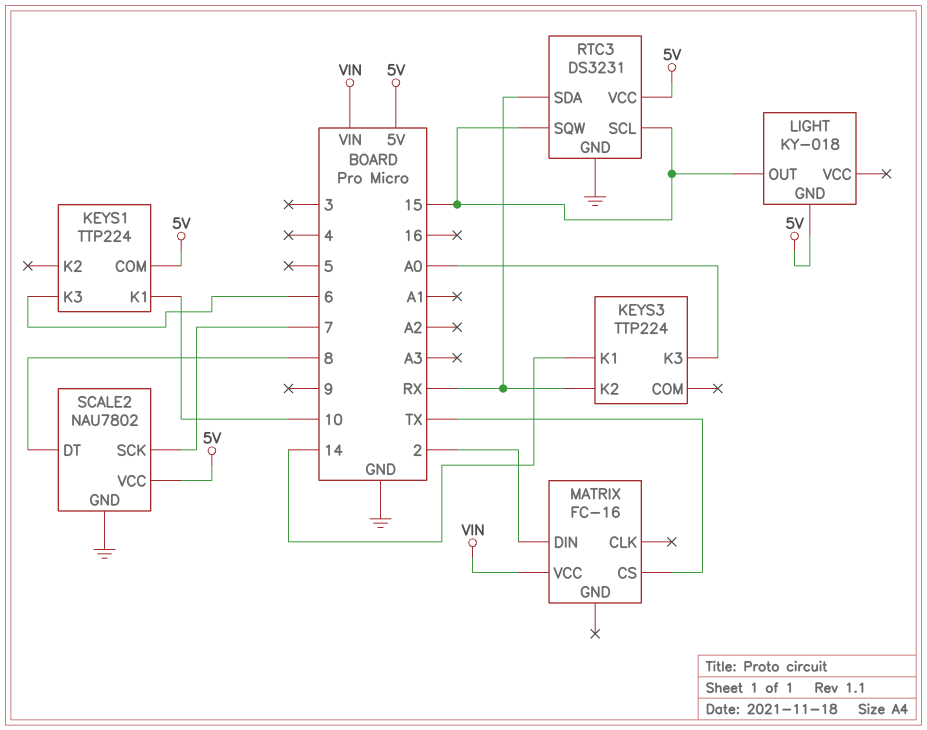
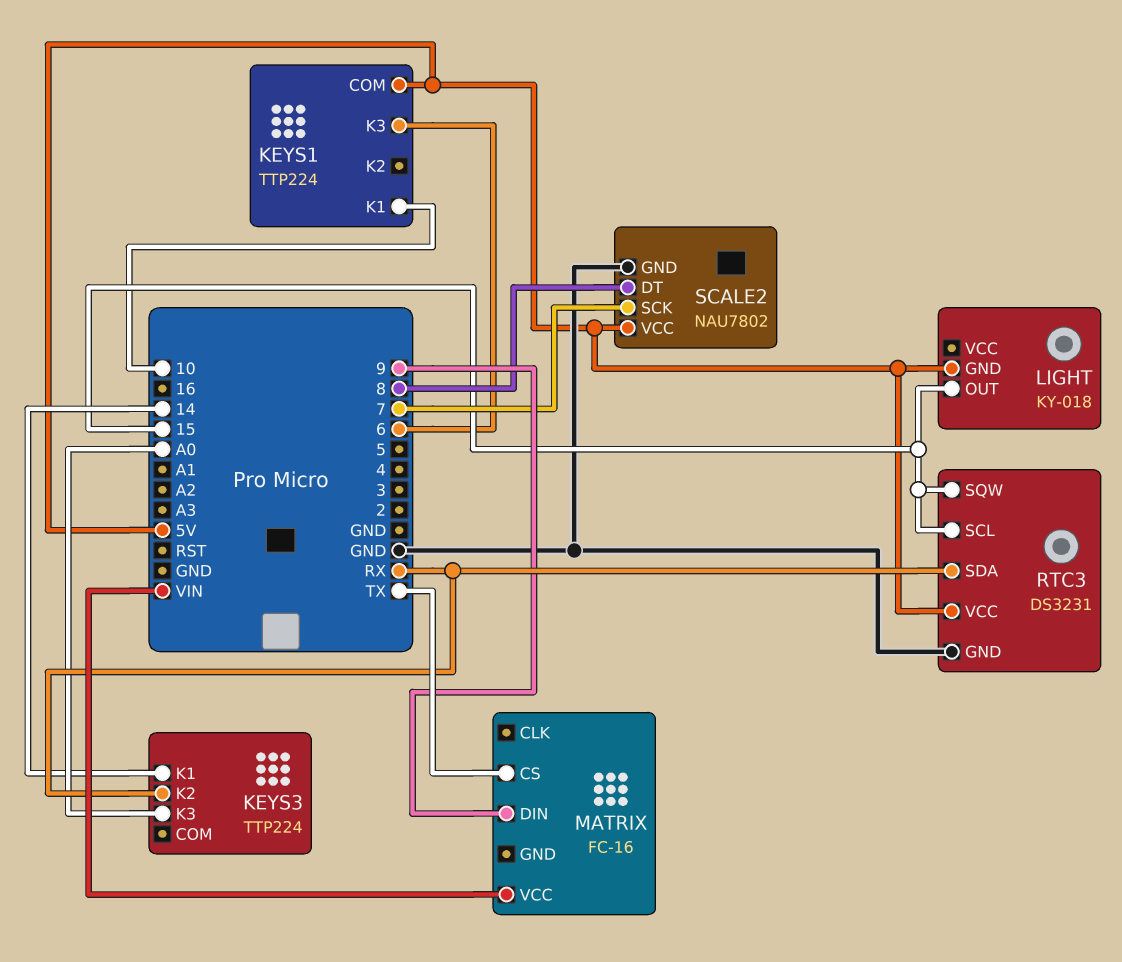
MATRIX pin DIN: 2 -> 9

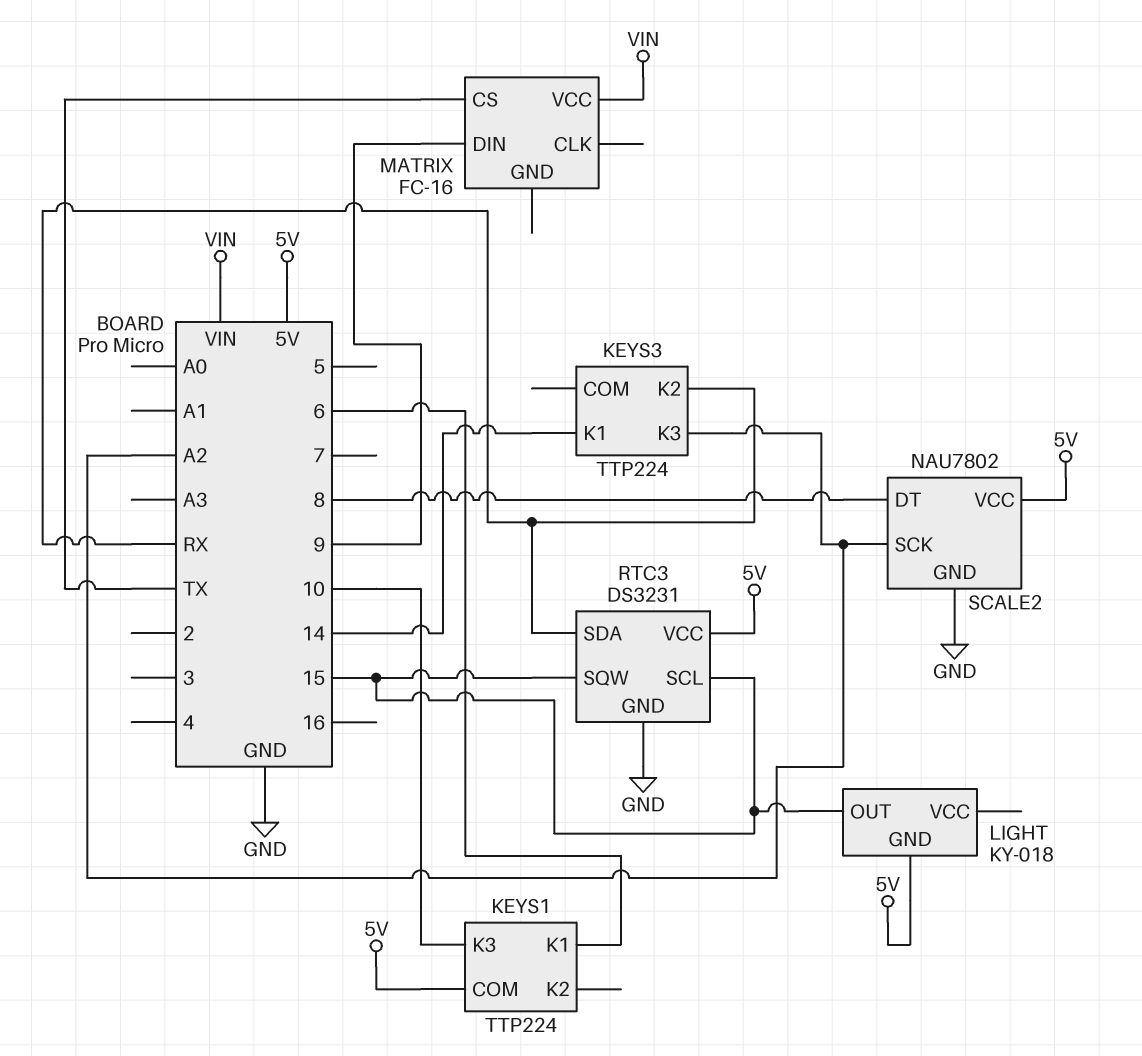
KEYS1 pin K1: 10 -> 6
KEYS1 pin K3: 6 -> 10
KEYS3 pin K3: A0 -> A2
SCALE2 pin SCK: 7 -> A2

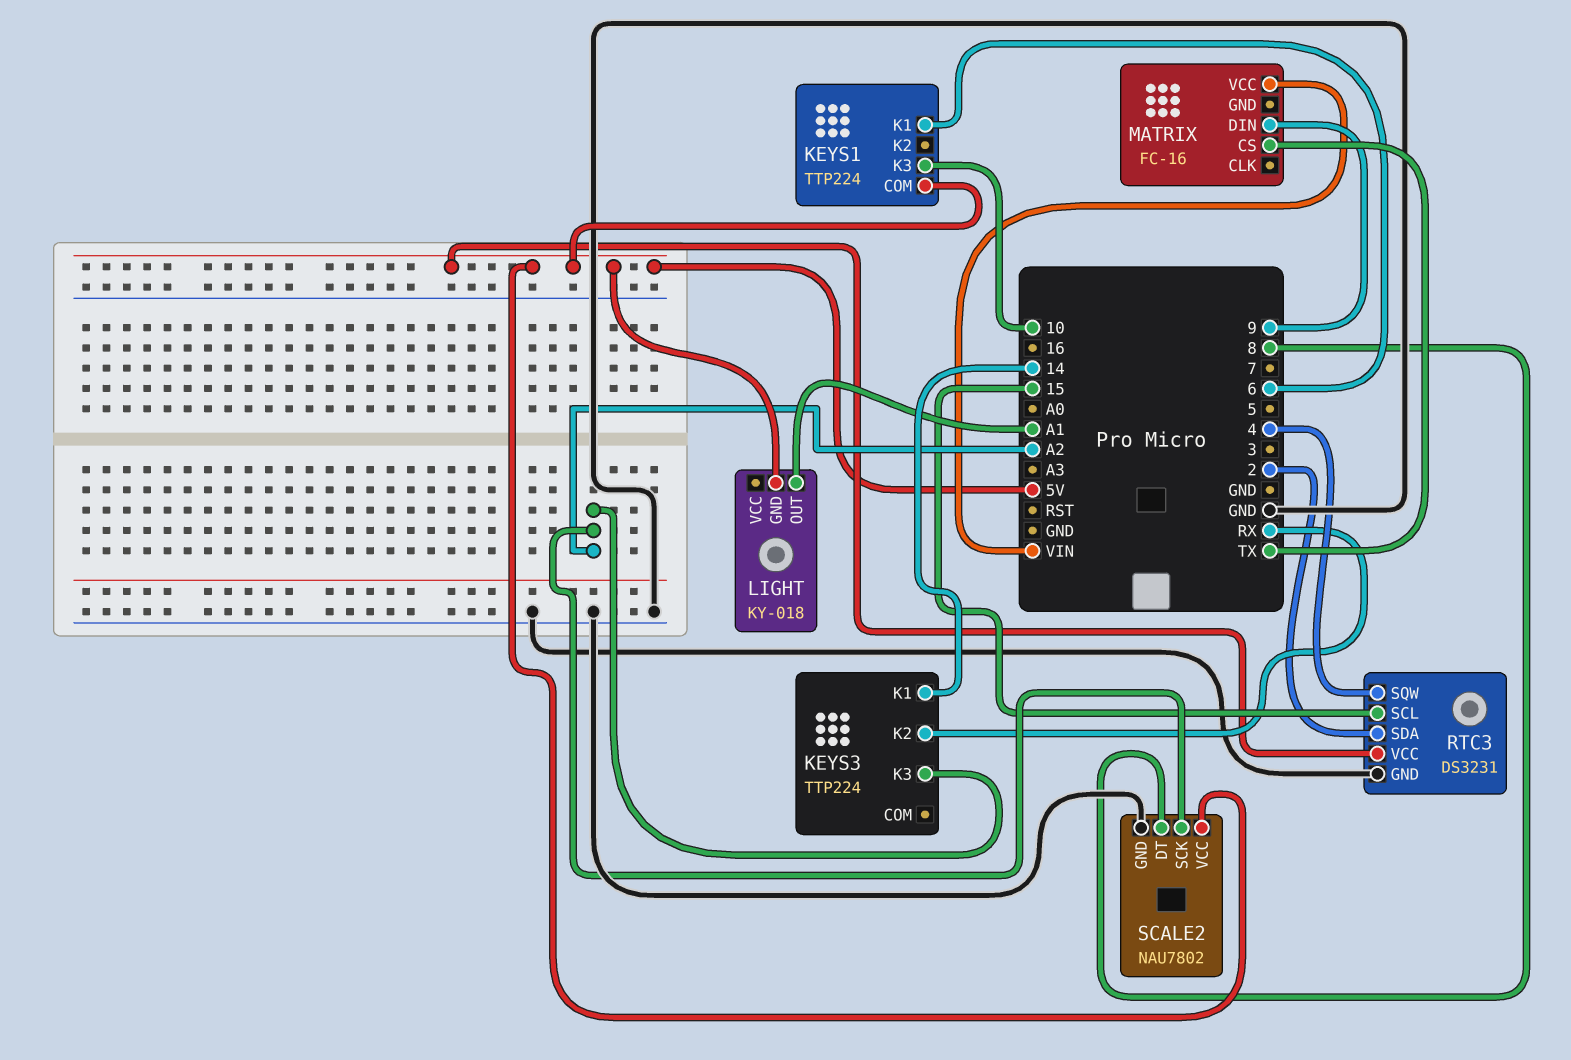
LIGHT pin OUT: 15 -> A1
RTC3 pin SDA: RX -> 2
RTC3 pin SQW: 15 -> 4

